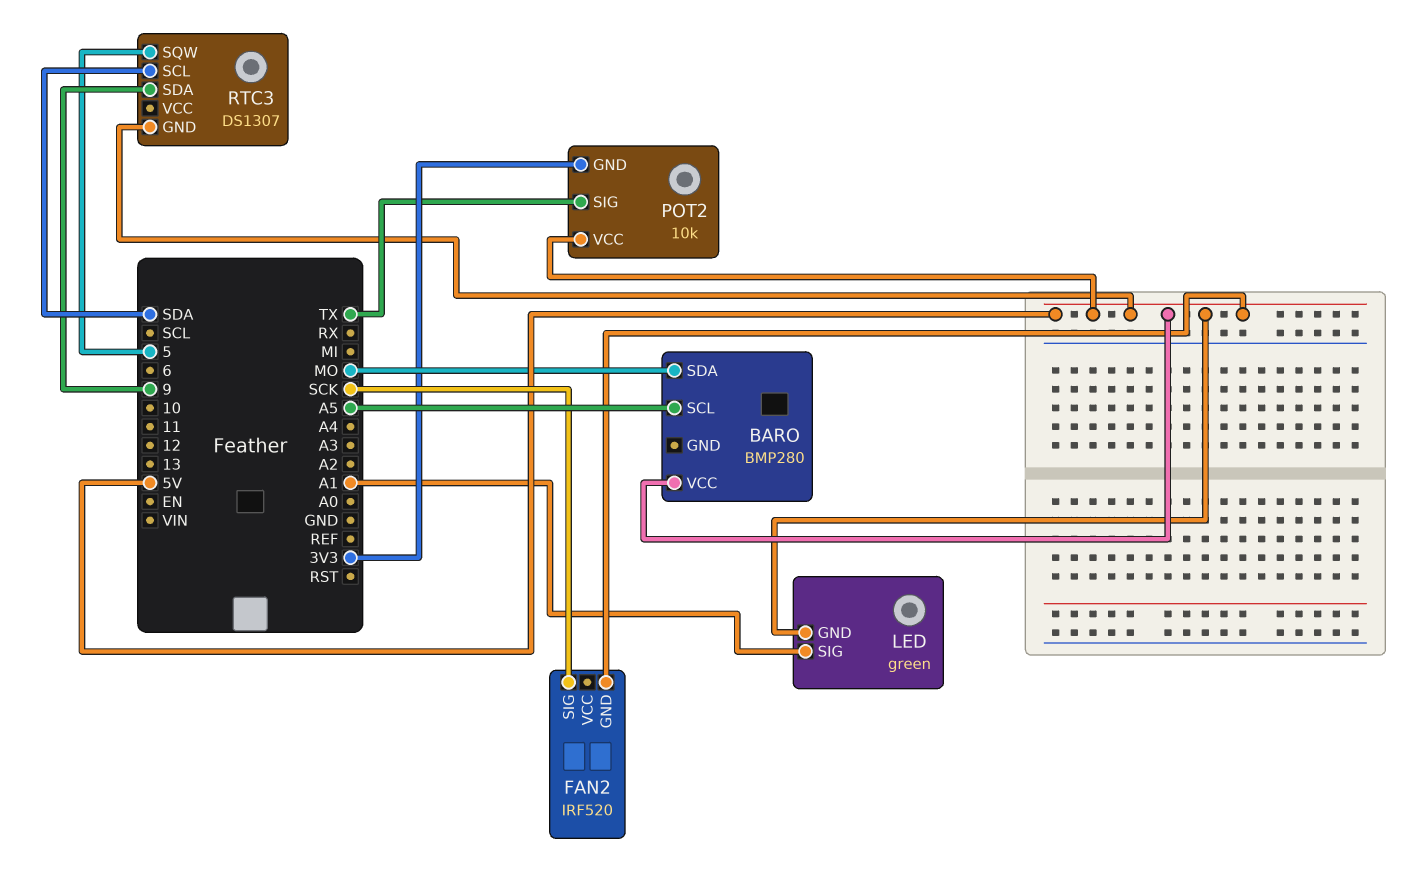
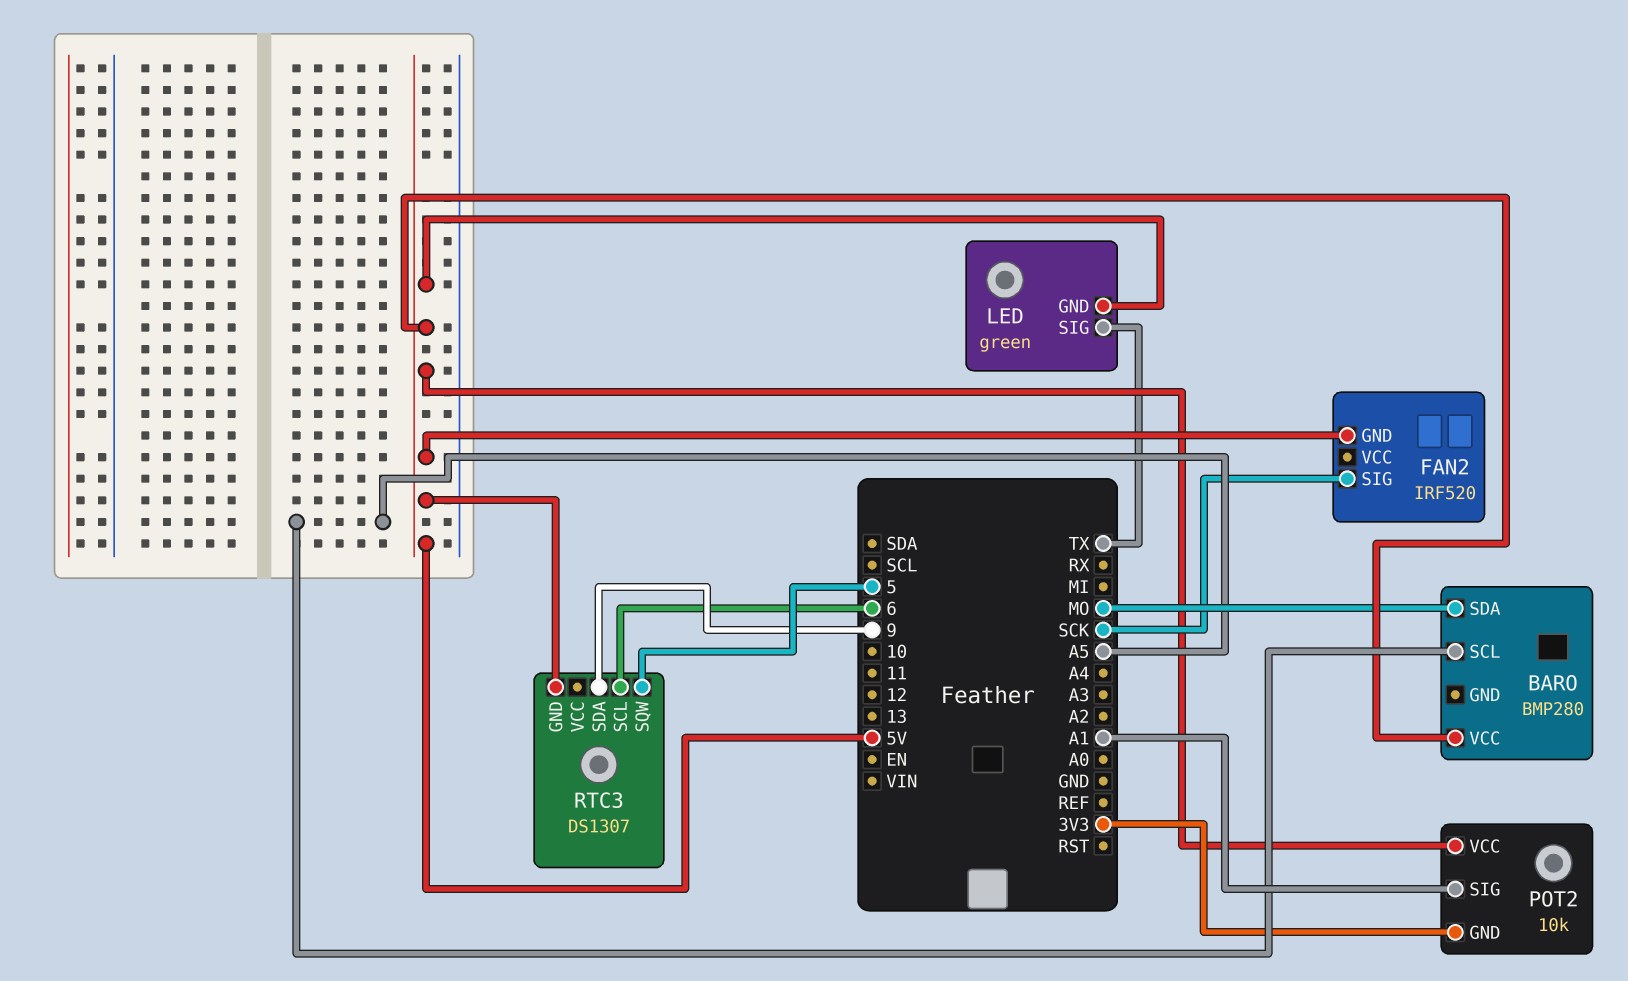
LED pin SIG: A1 -> TX
POT2 pin SIG: TX -> A1
RTC3 pin SCL: SDA -> 6

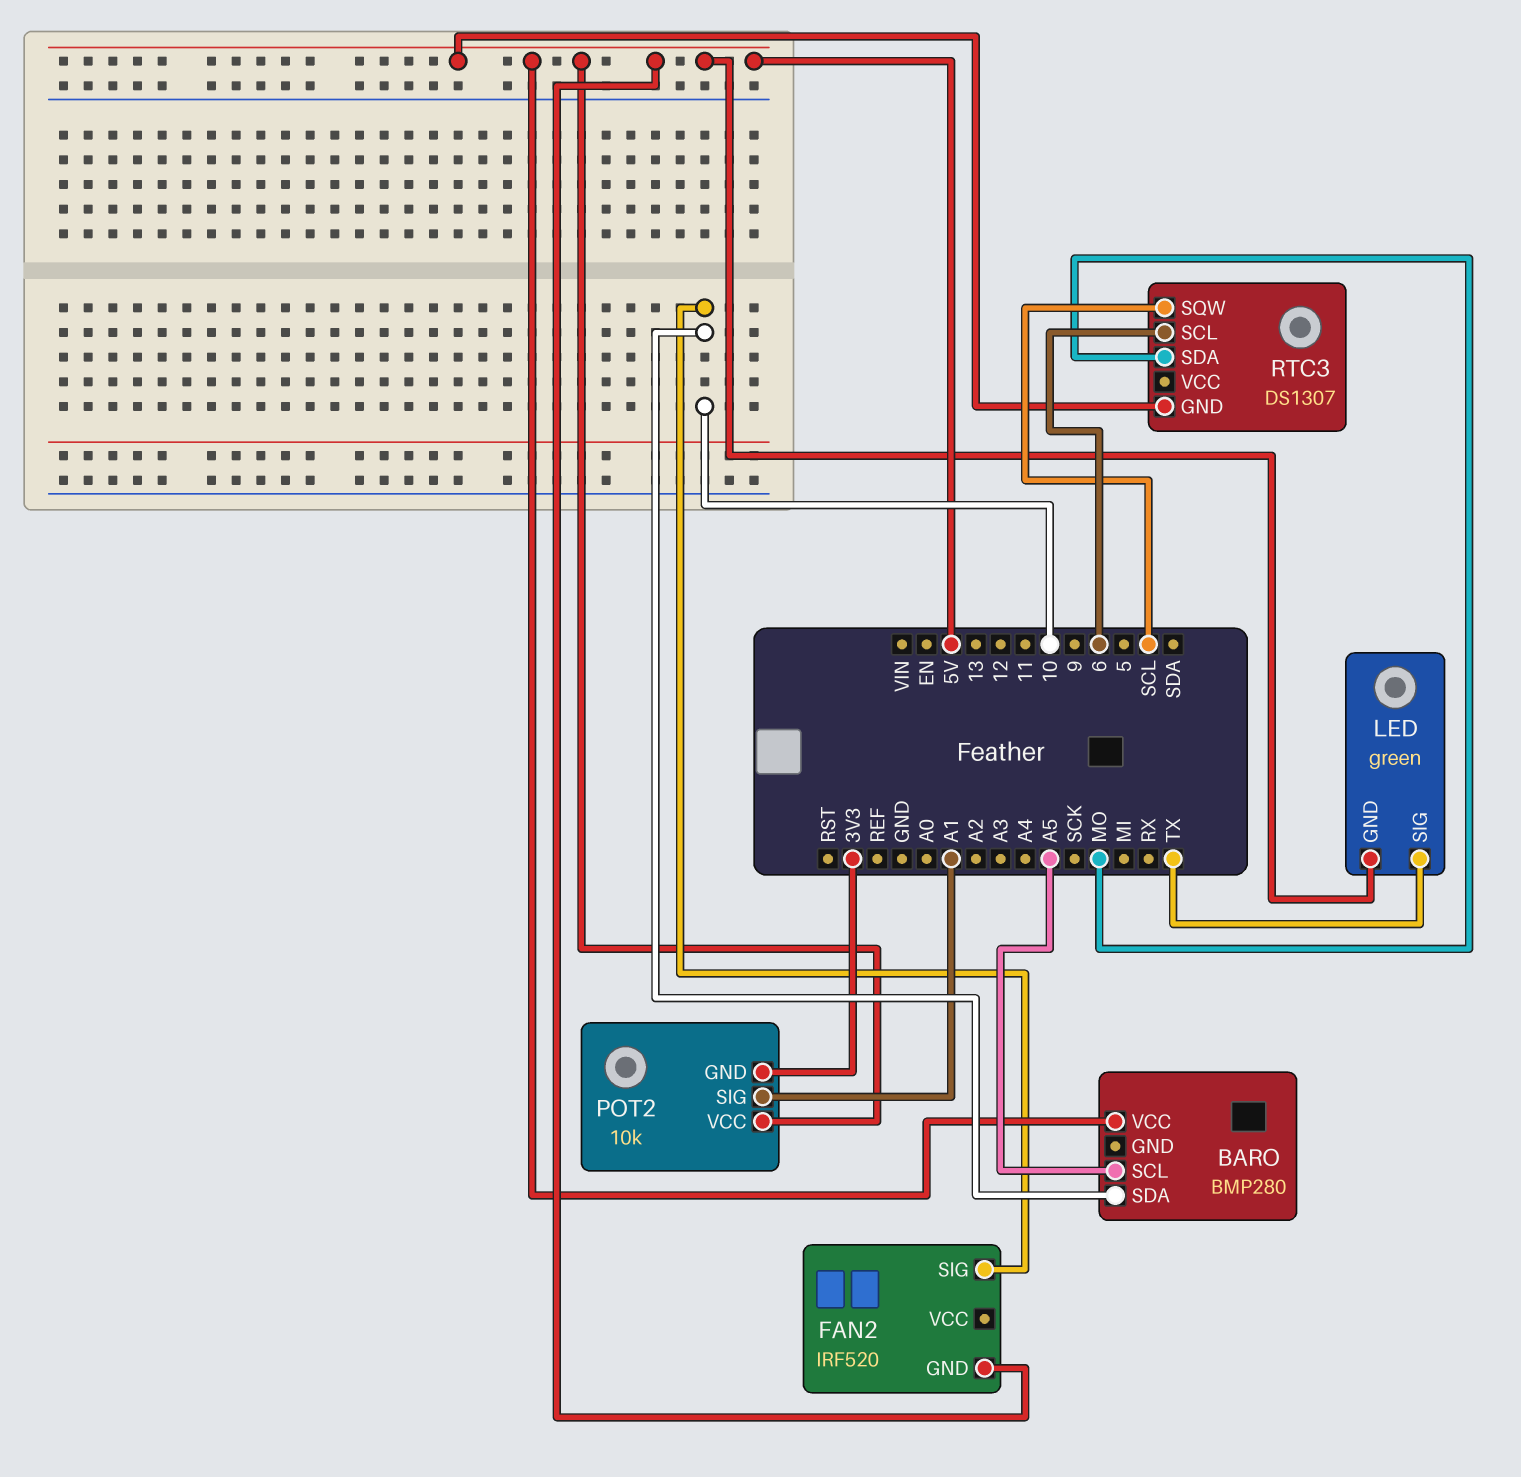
BARO pin SDA: MO -> 10
FAN2 pin SIG: SCK -> 10
RTC3 pin SDA: 9 -> MO
RTC3 pin SQW: 5 -> SCL

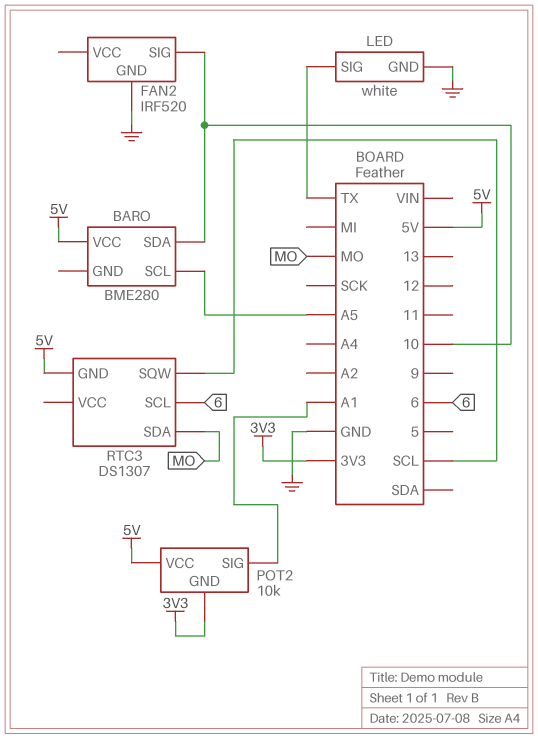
BARO: BMP280 -> BME280
FAN2 pin GND: 5V -> GND
LED: green -> white
LED pin GND: 5V -> GND

